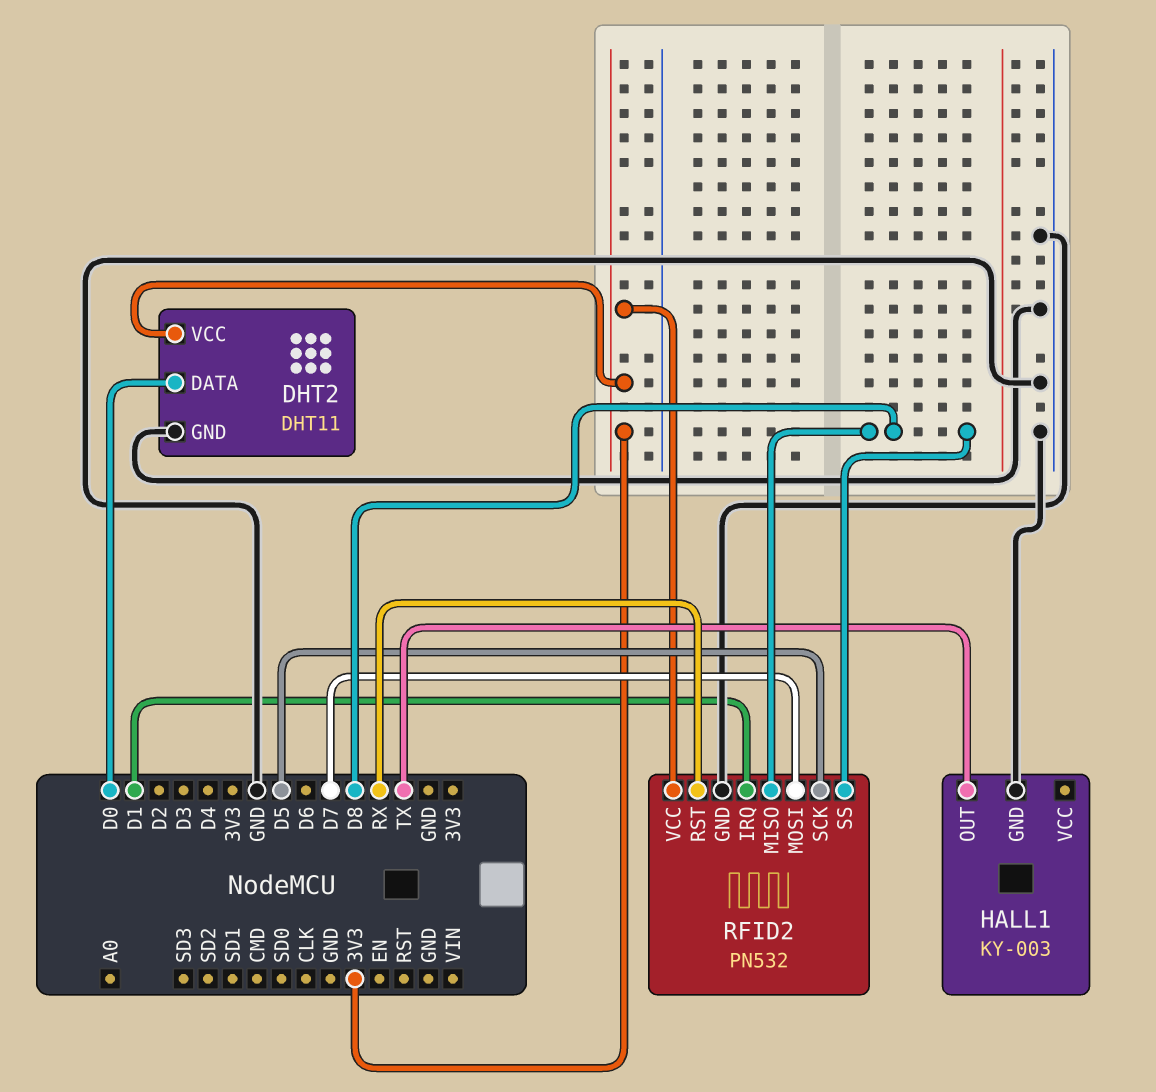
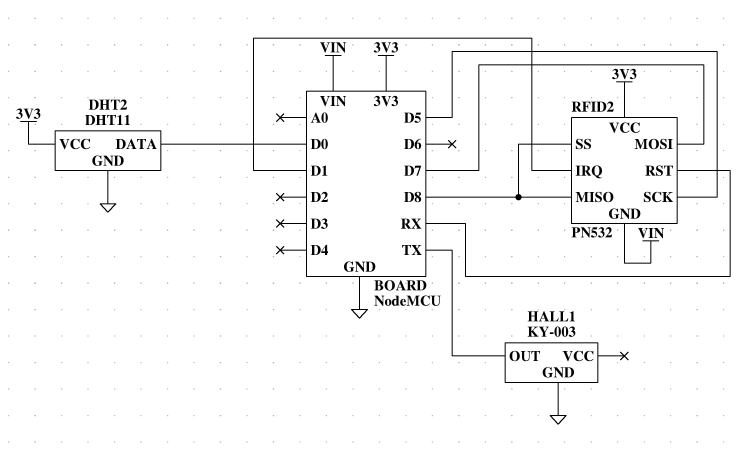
RFID2 pin GND: GND -> VIN

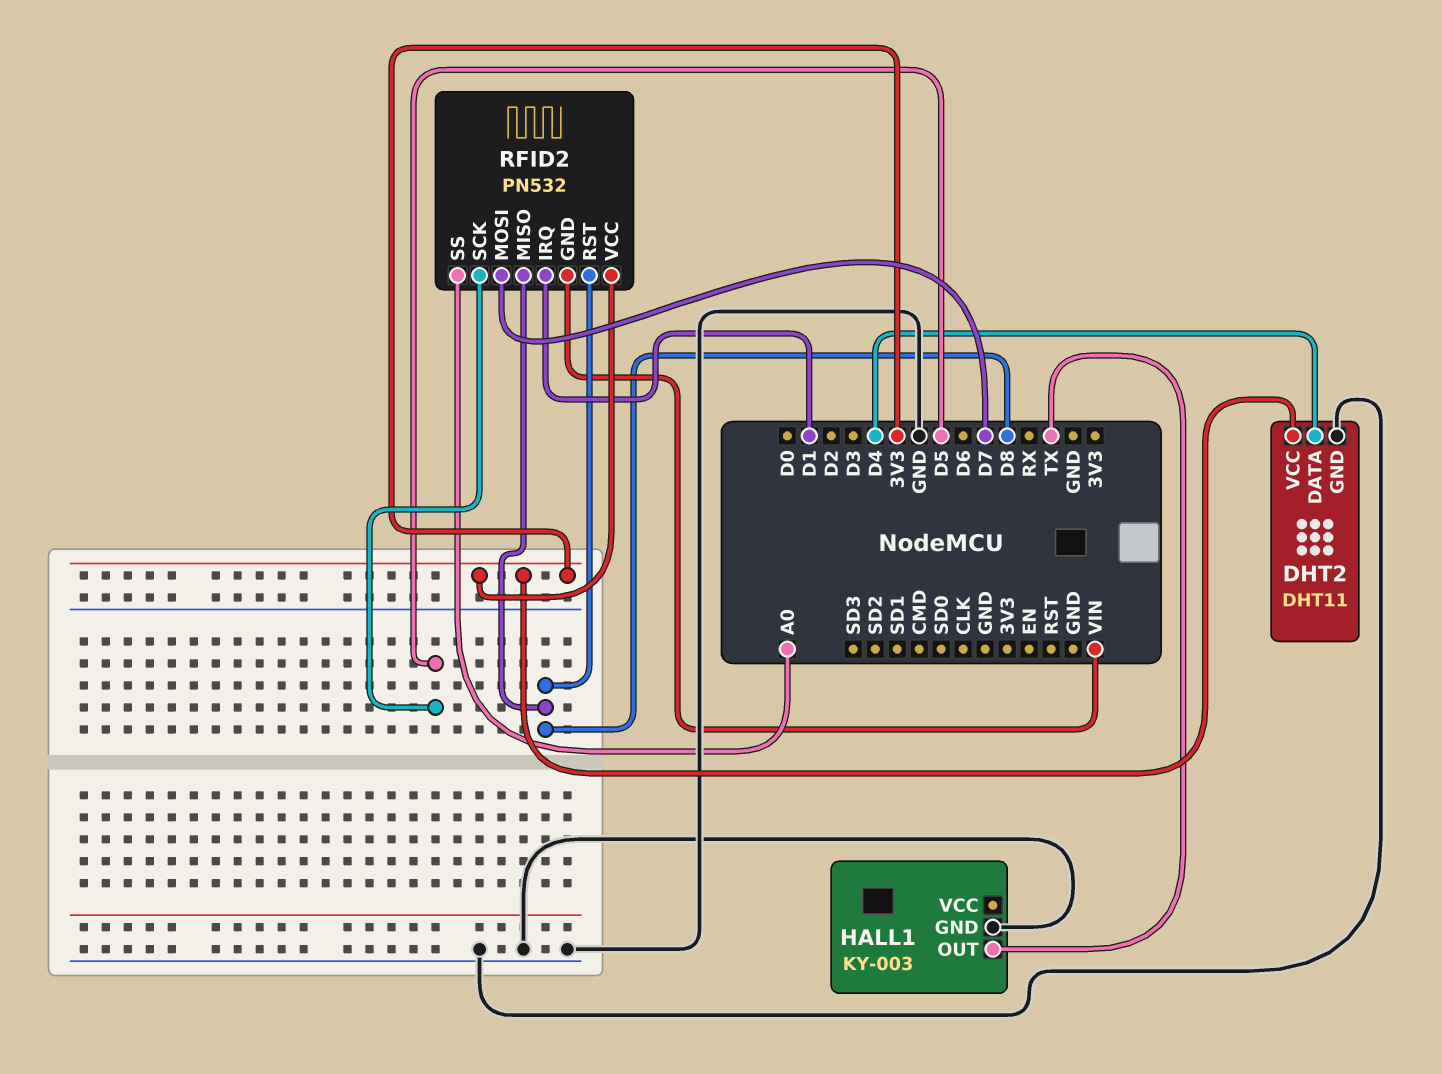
DHT2 pin DATA: D0 -> D4
RFID2 pin RST: RX -> D8
RFID2 pin SS: D8 -> A0

